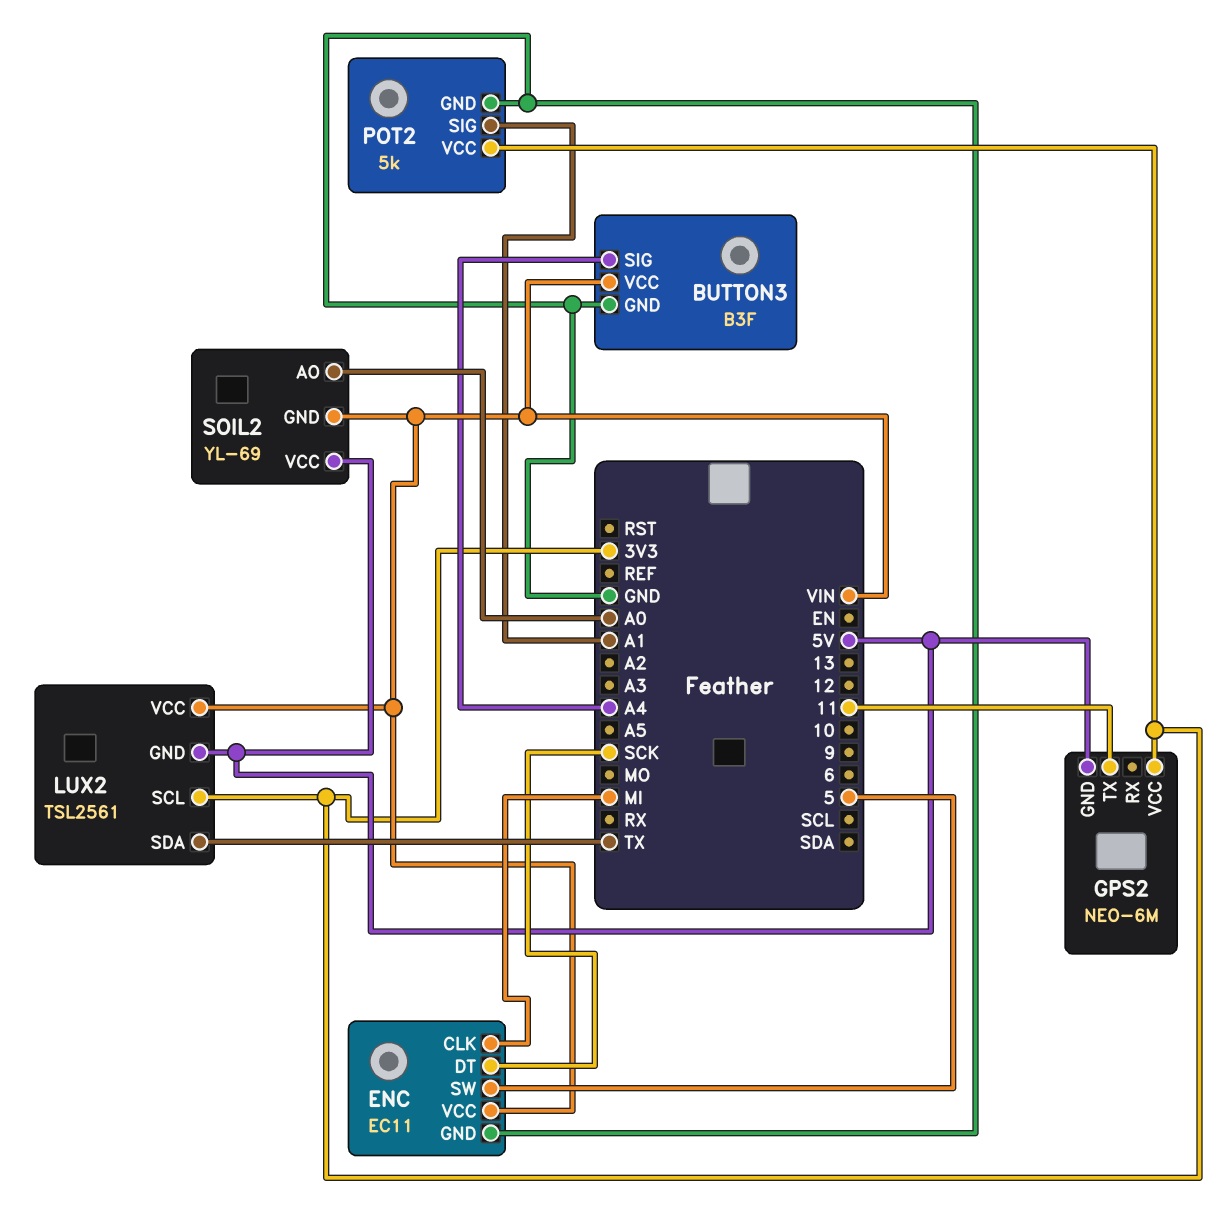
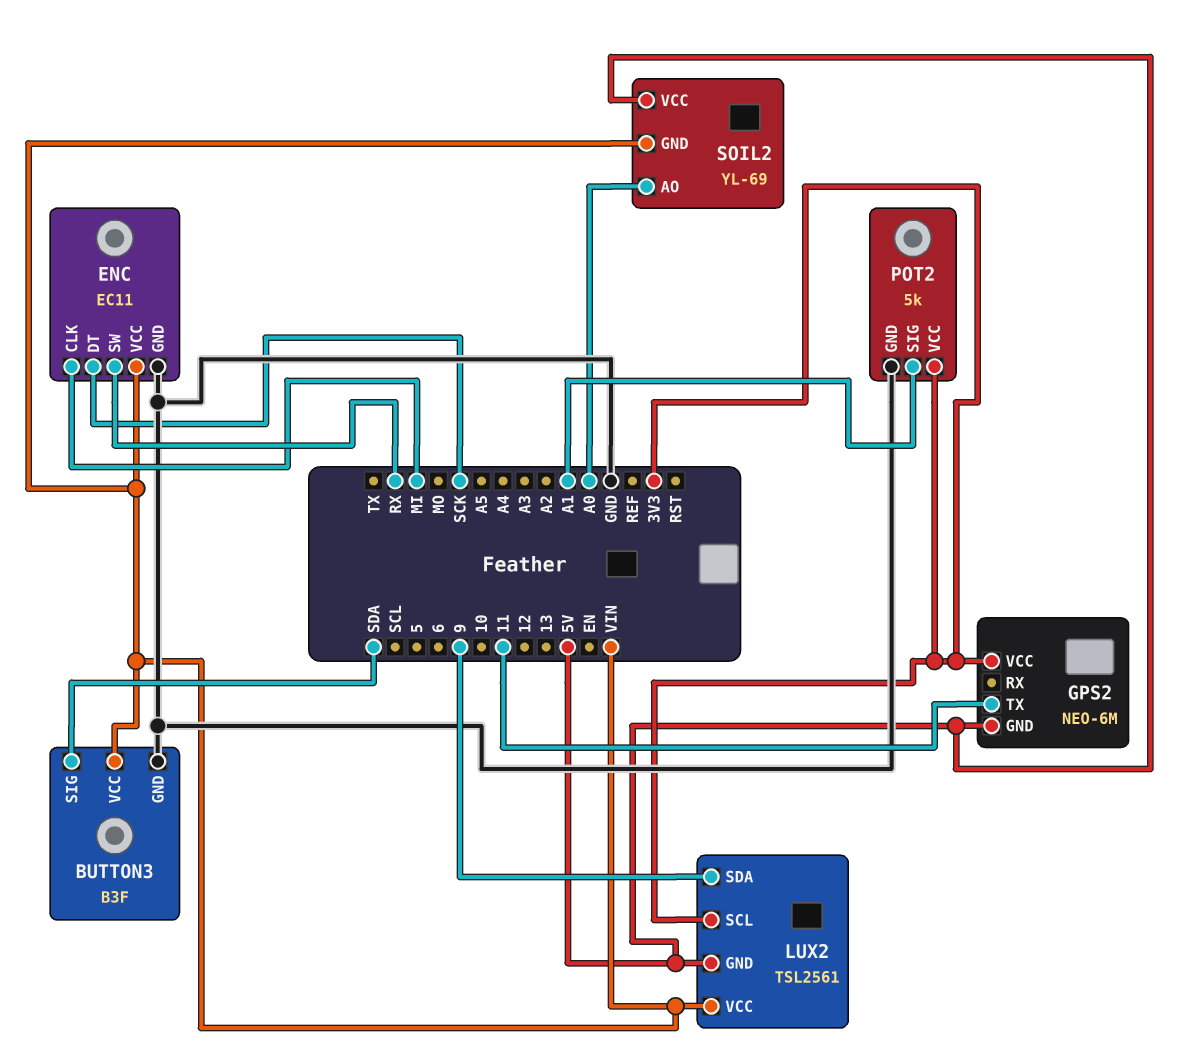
BUTTON3 pin SIG: A4 -> SDA
ENC pin SW: 5 -> RX
LUX2 pin SDA: TX -> 9

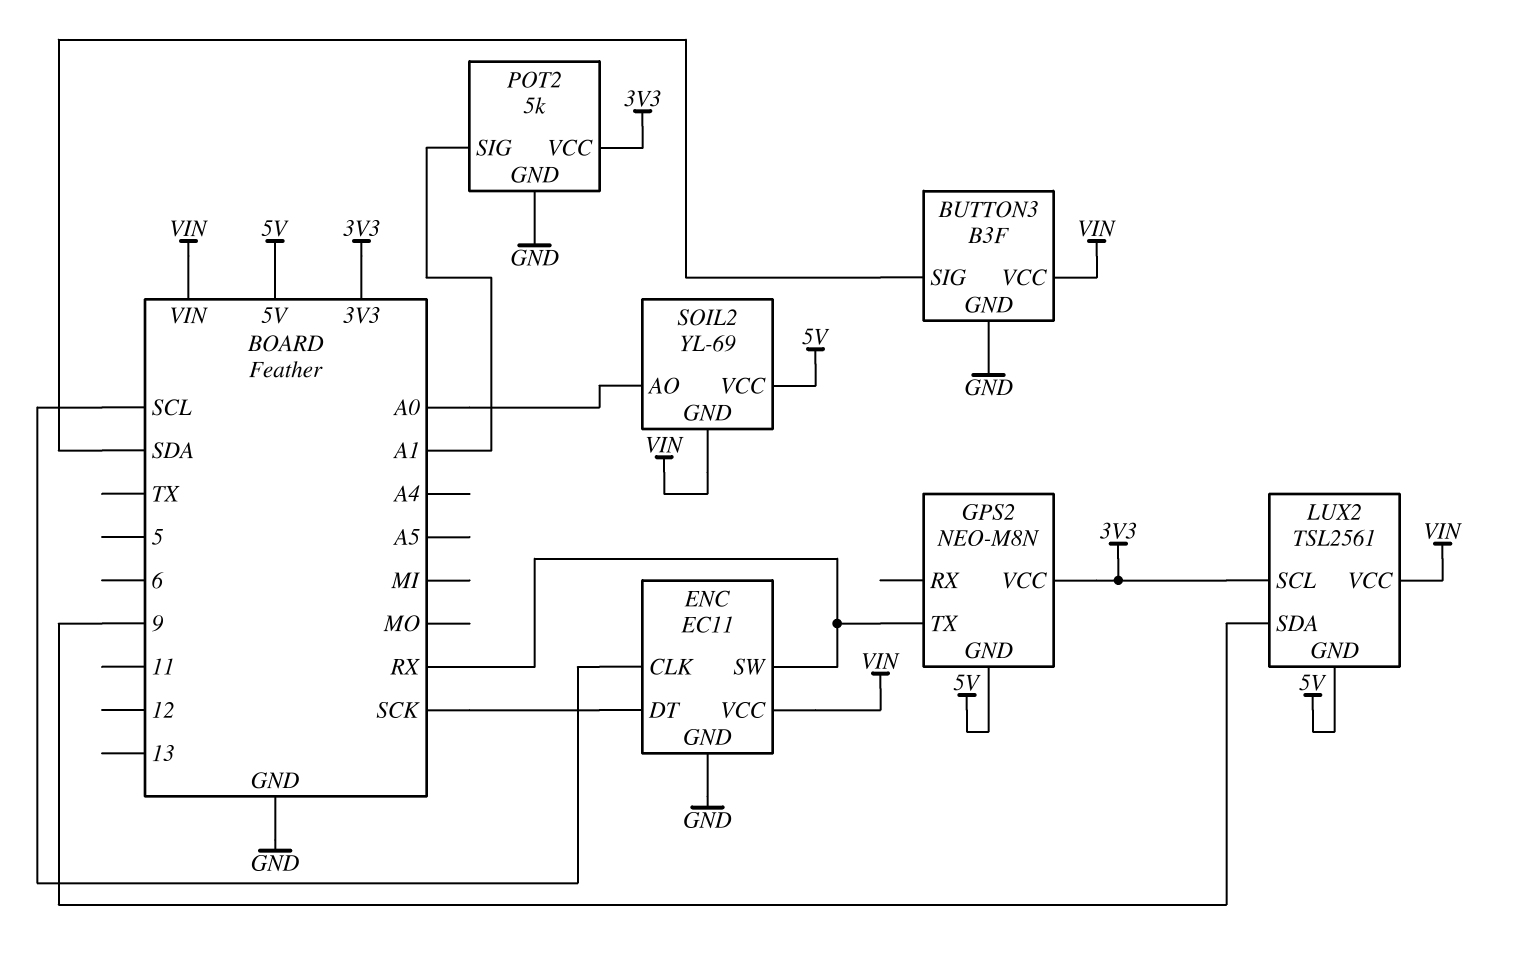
ENC pin CLK: MI -> SCL
GPS2: NEO-6M -> NEO-M8N
GPS2 pin TX: 11 -> RX

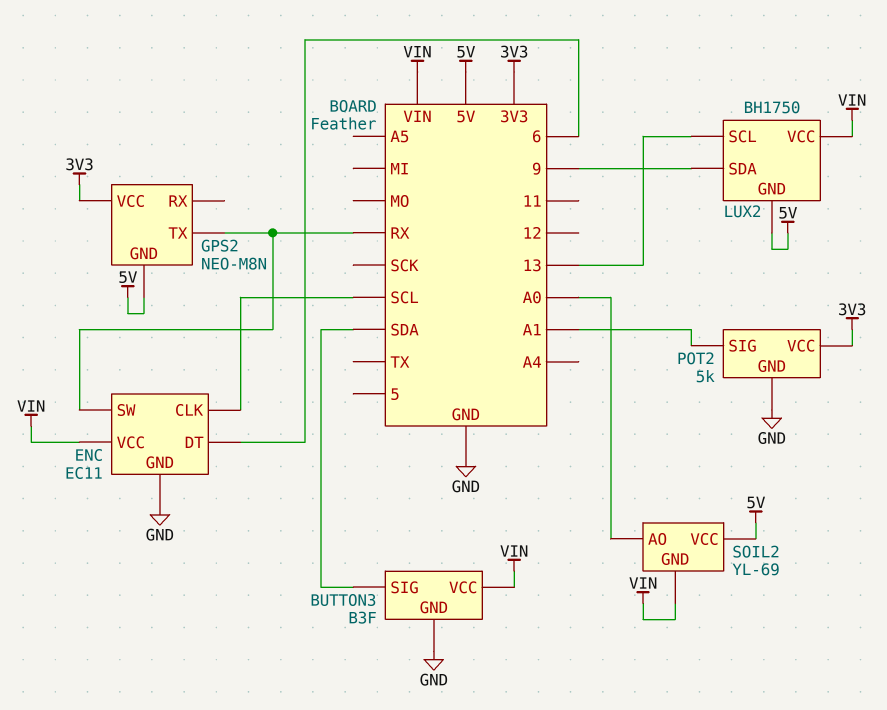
ENC pin DT: SCK -> 6
LUX2: TSL2561 -> BH1750
LUX2 pin SCL: 3V3 -> 13

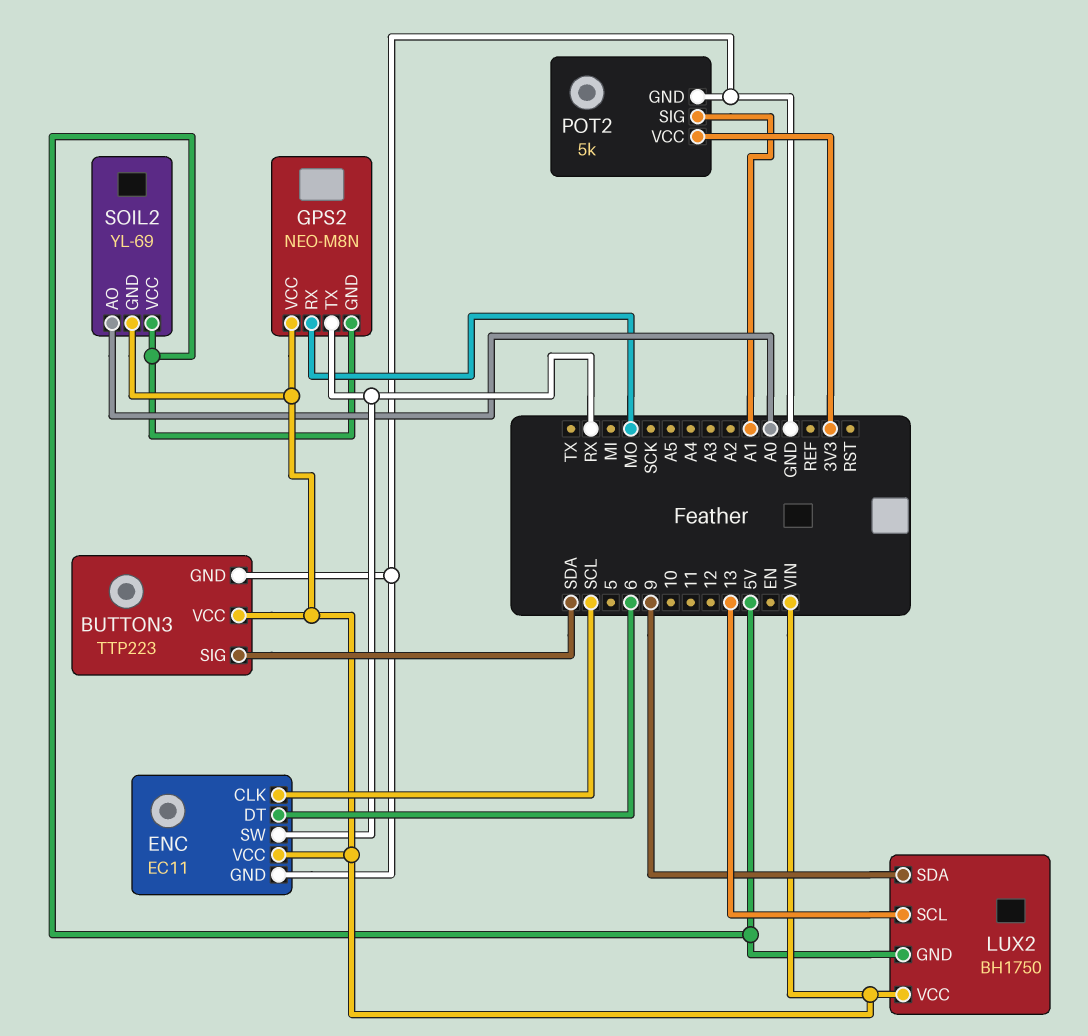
BUTTON3: B3F -> TTP223
GPS2 pin RX: none -> MO
GPS2 pin VCC: 3V3 -> VIN

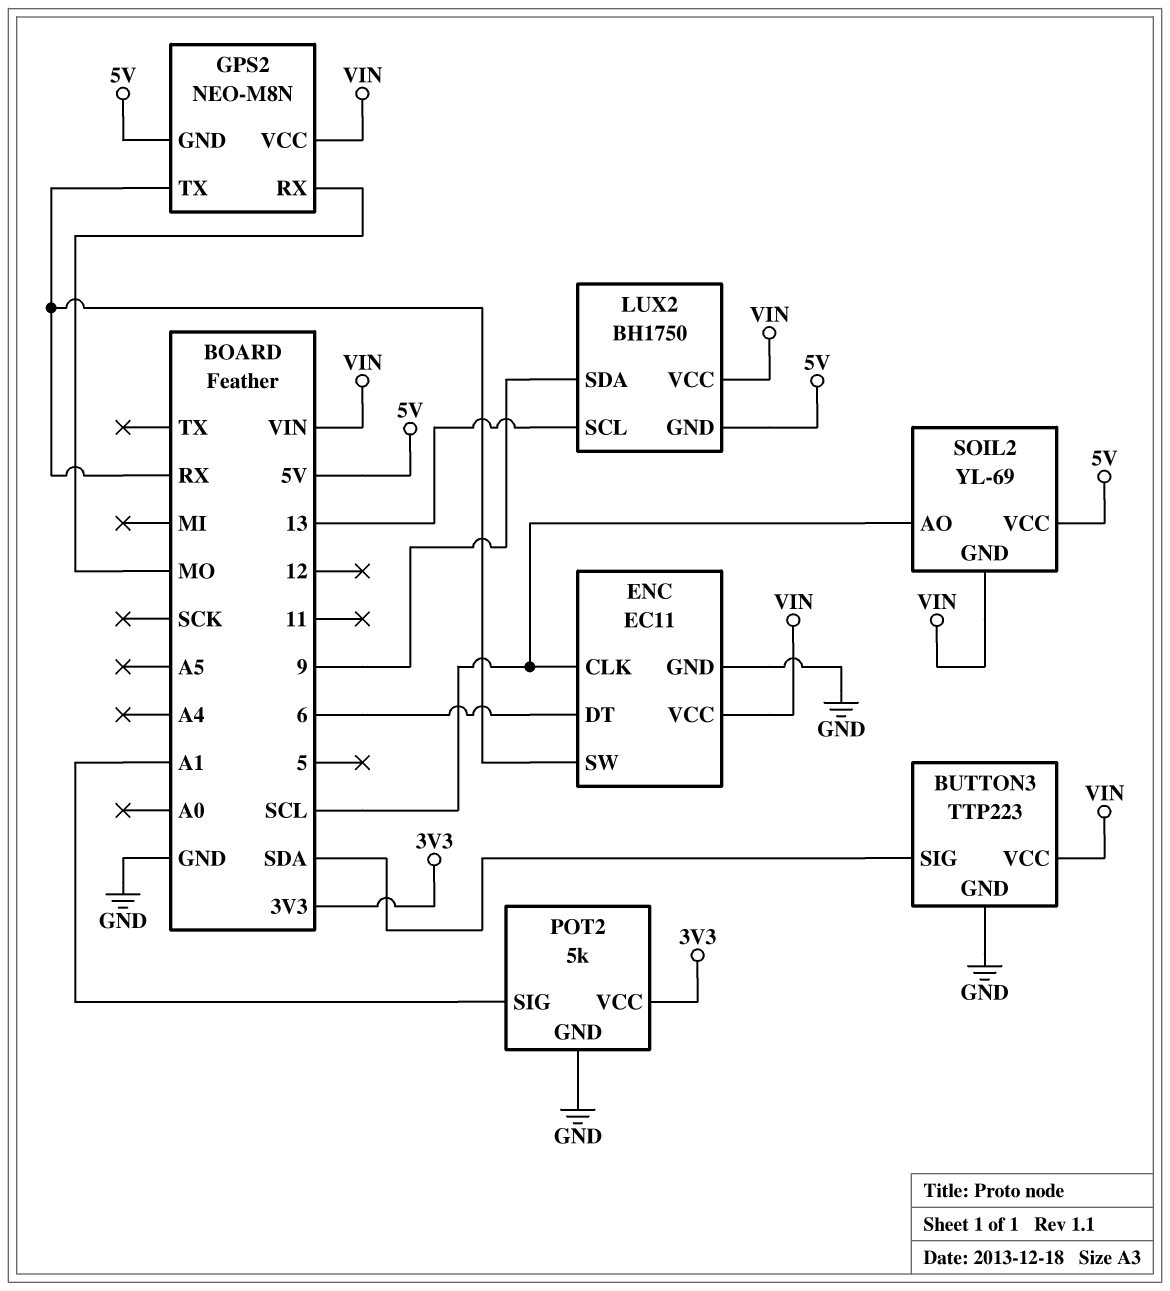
SOIL2 pin AO: A0 -> SCL

